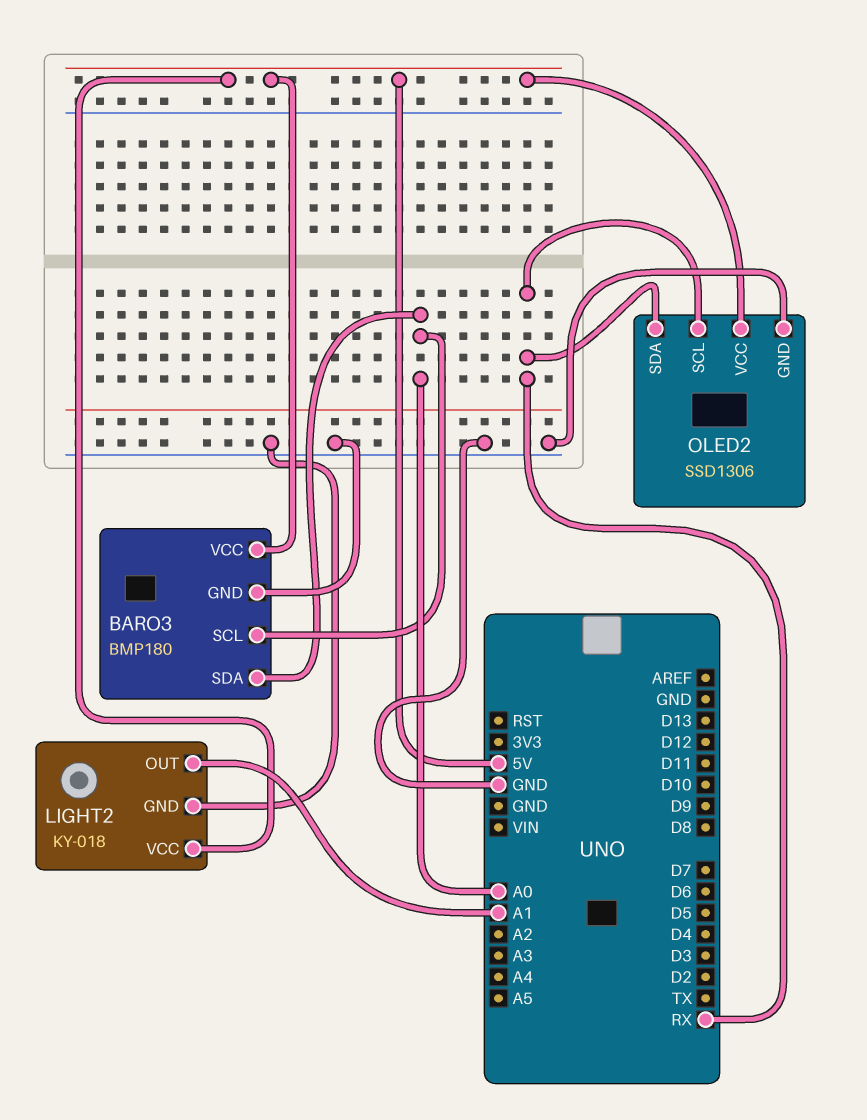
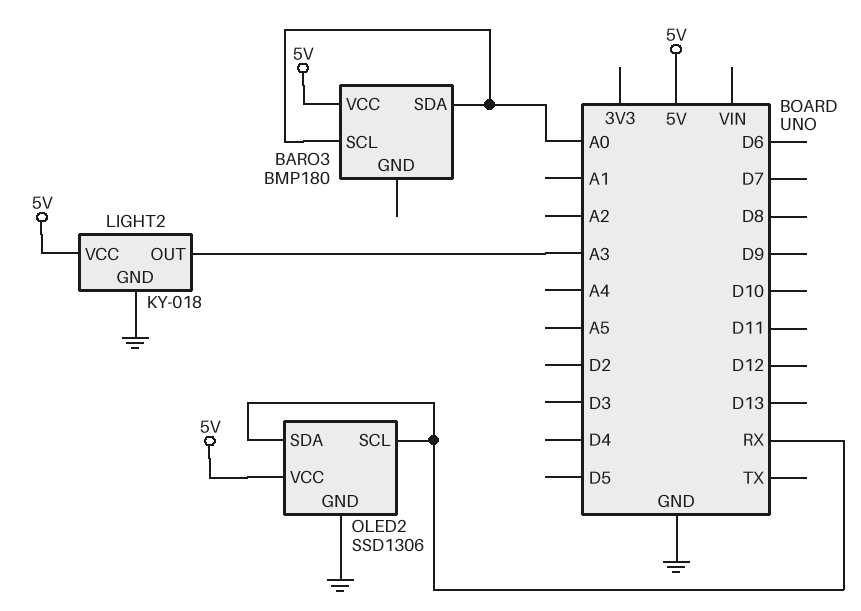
BARO3 pin GND: GND -> none
LIGHT2 pin OUT: A1 -> A3

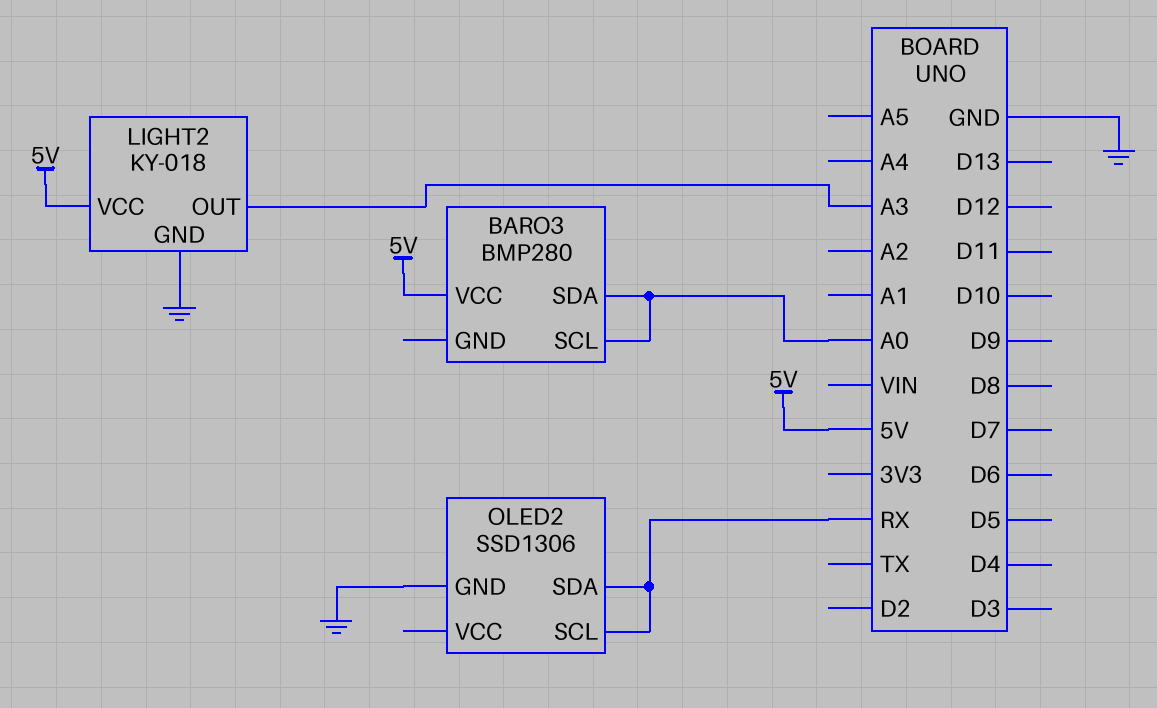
BARO3: BMP180 -> BMP280
OLED2 pin VCC: 5V -> none

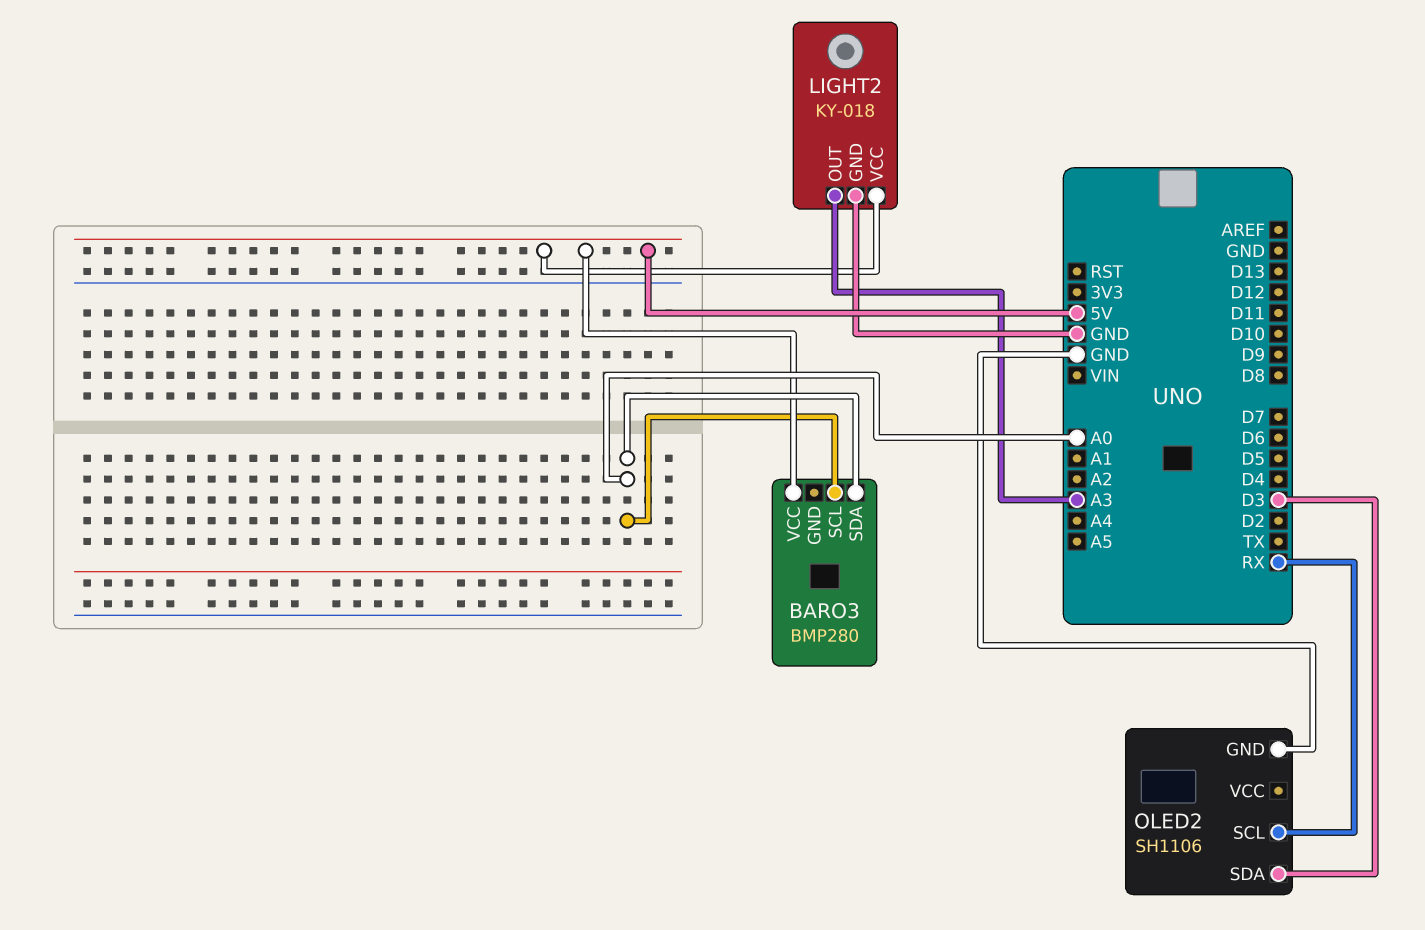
OLED2: SSD1306 -> SH1106
OLED2 pin SDA: RX -> D3

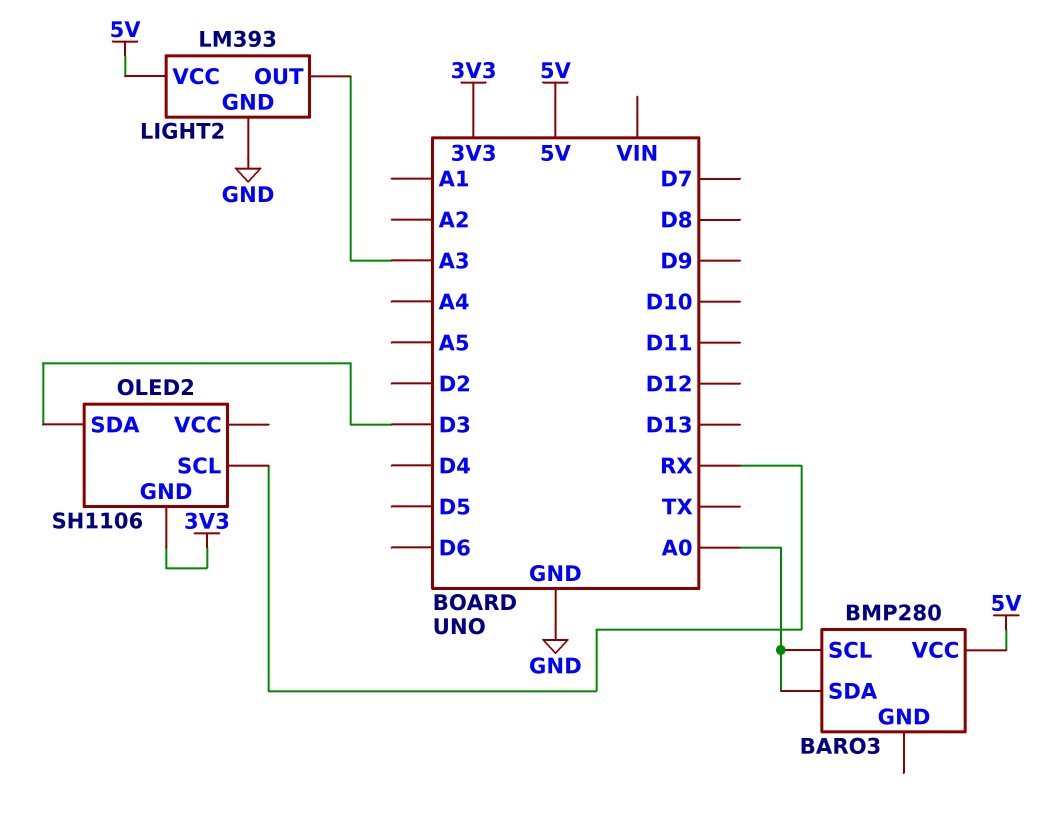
LIGHT2: KY-018 -> LM393
OLED2 pin GND: GND -> 3V3

